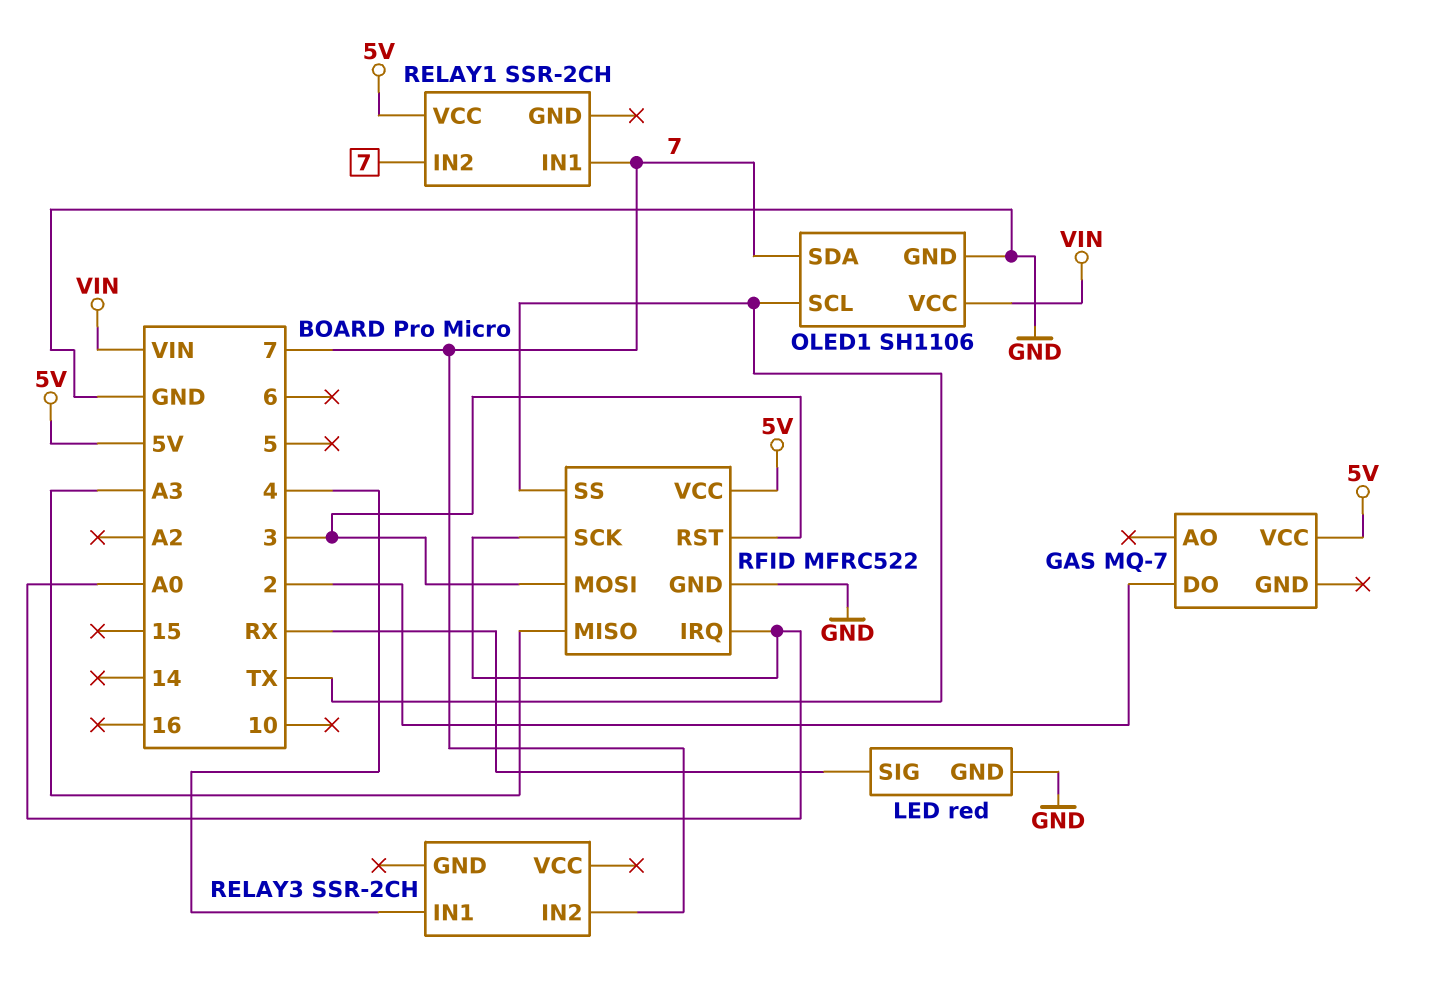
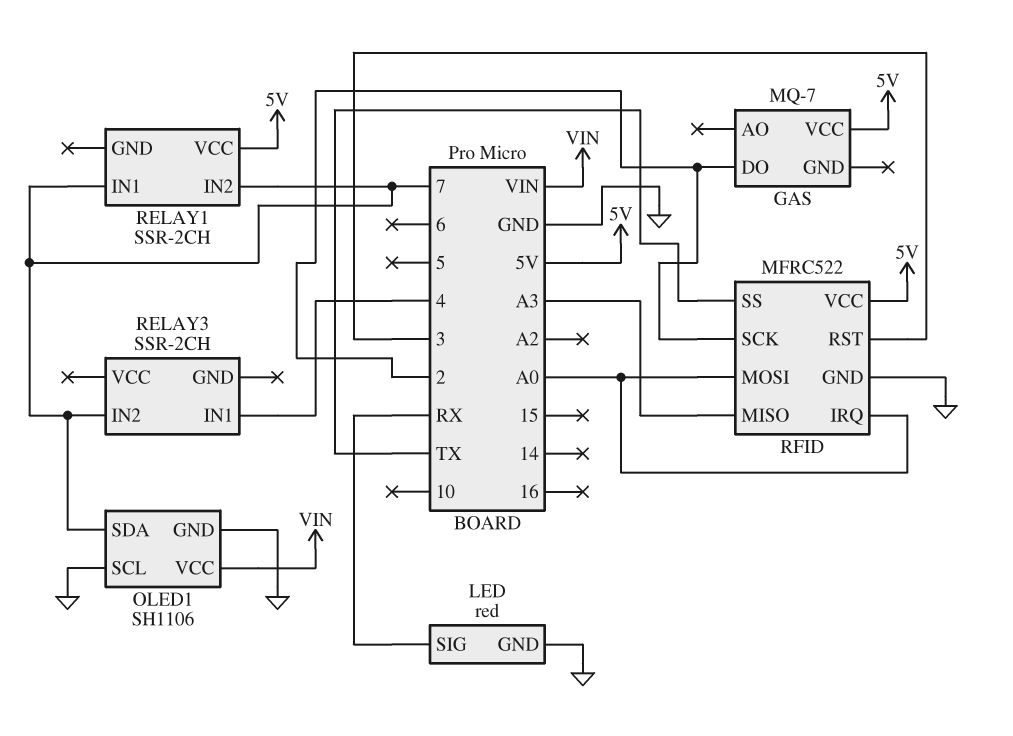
OLED1 pin SCL: TX -> GND
RFID pin MOSI: 3 -> A0
RFID pin SCK: A0 -> 2

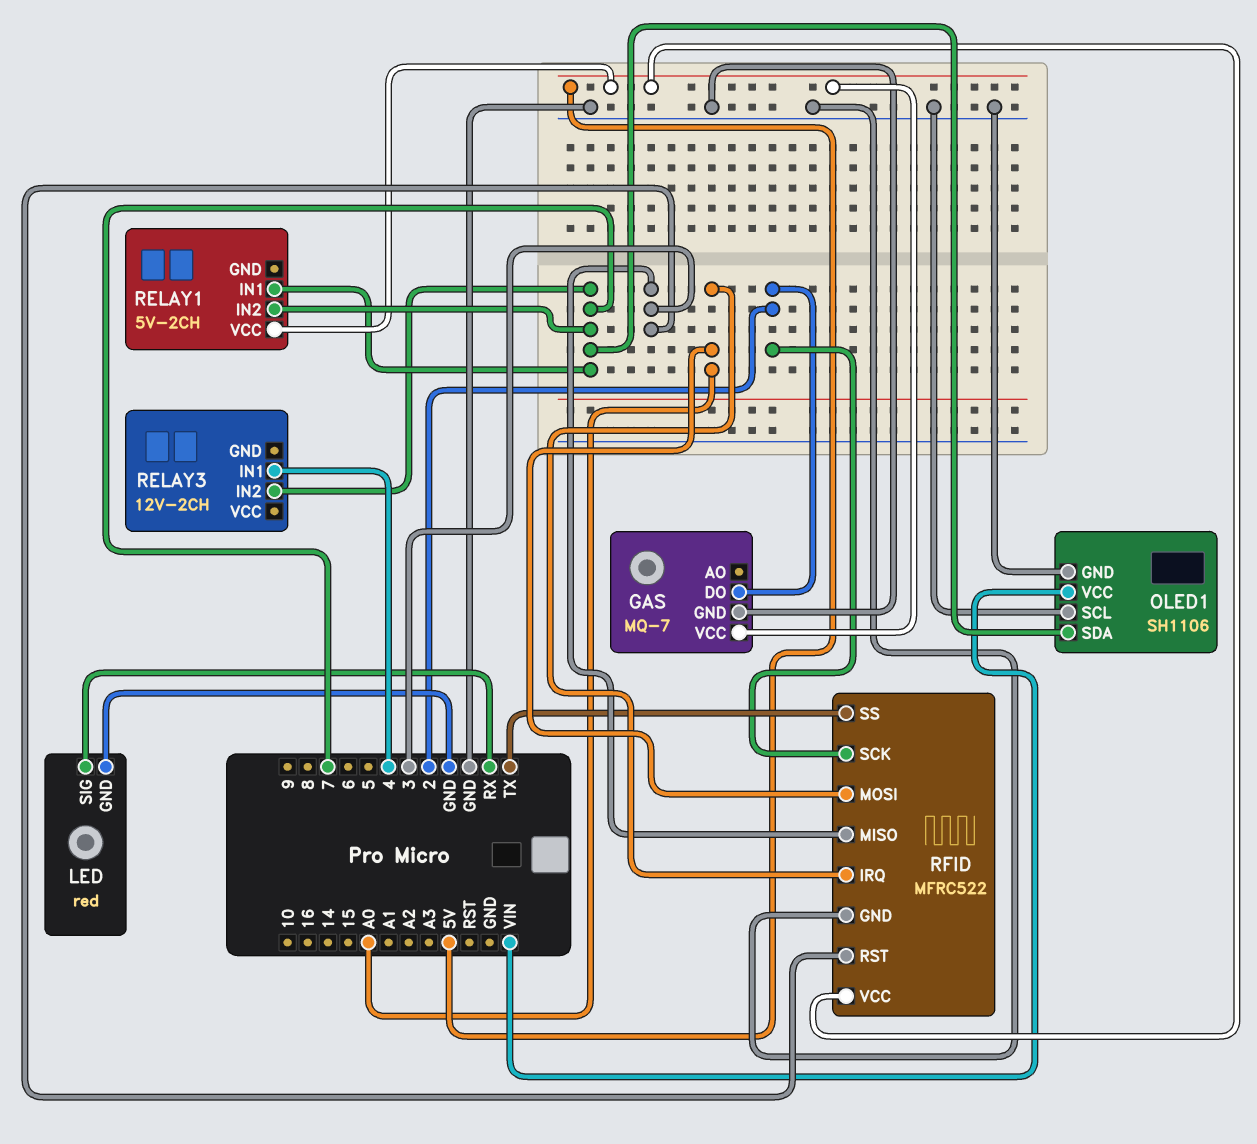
GAS pin GND: none -> GND
RELAY1: SSR-2CH -> 5V-2CH
RELAY3: SSR-2CH -> 12V-2CH
RFID pin MISO: A3 -> 3

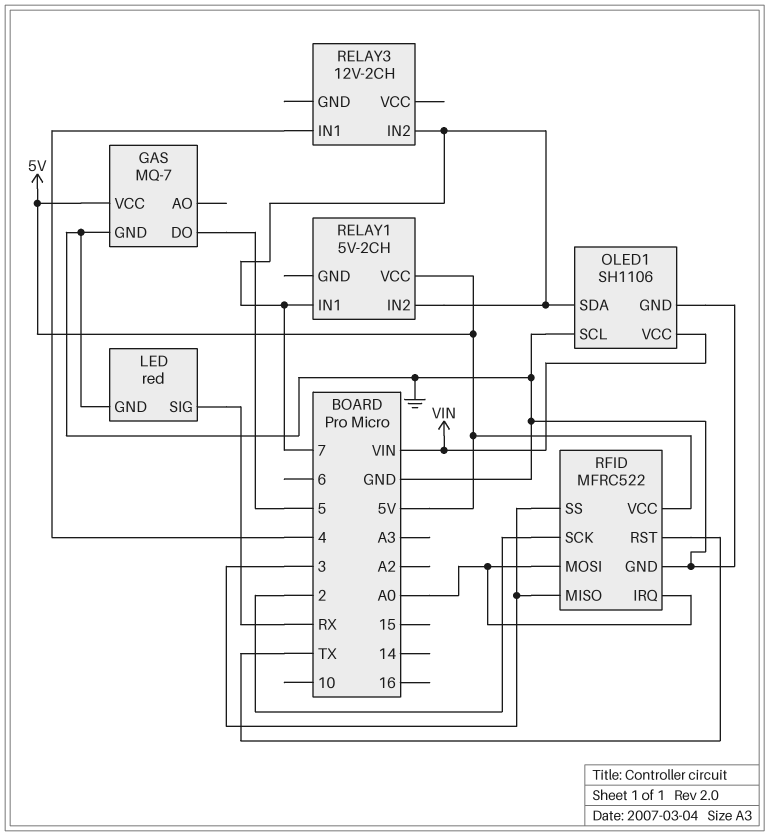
GAS pin DO: 2 -> 5
RFID pin RST: 3 -> TX
RFID pin SS: TX -> 3

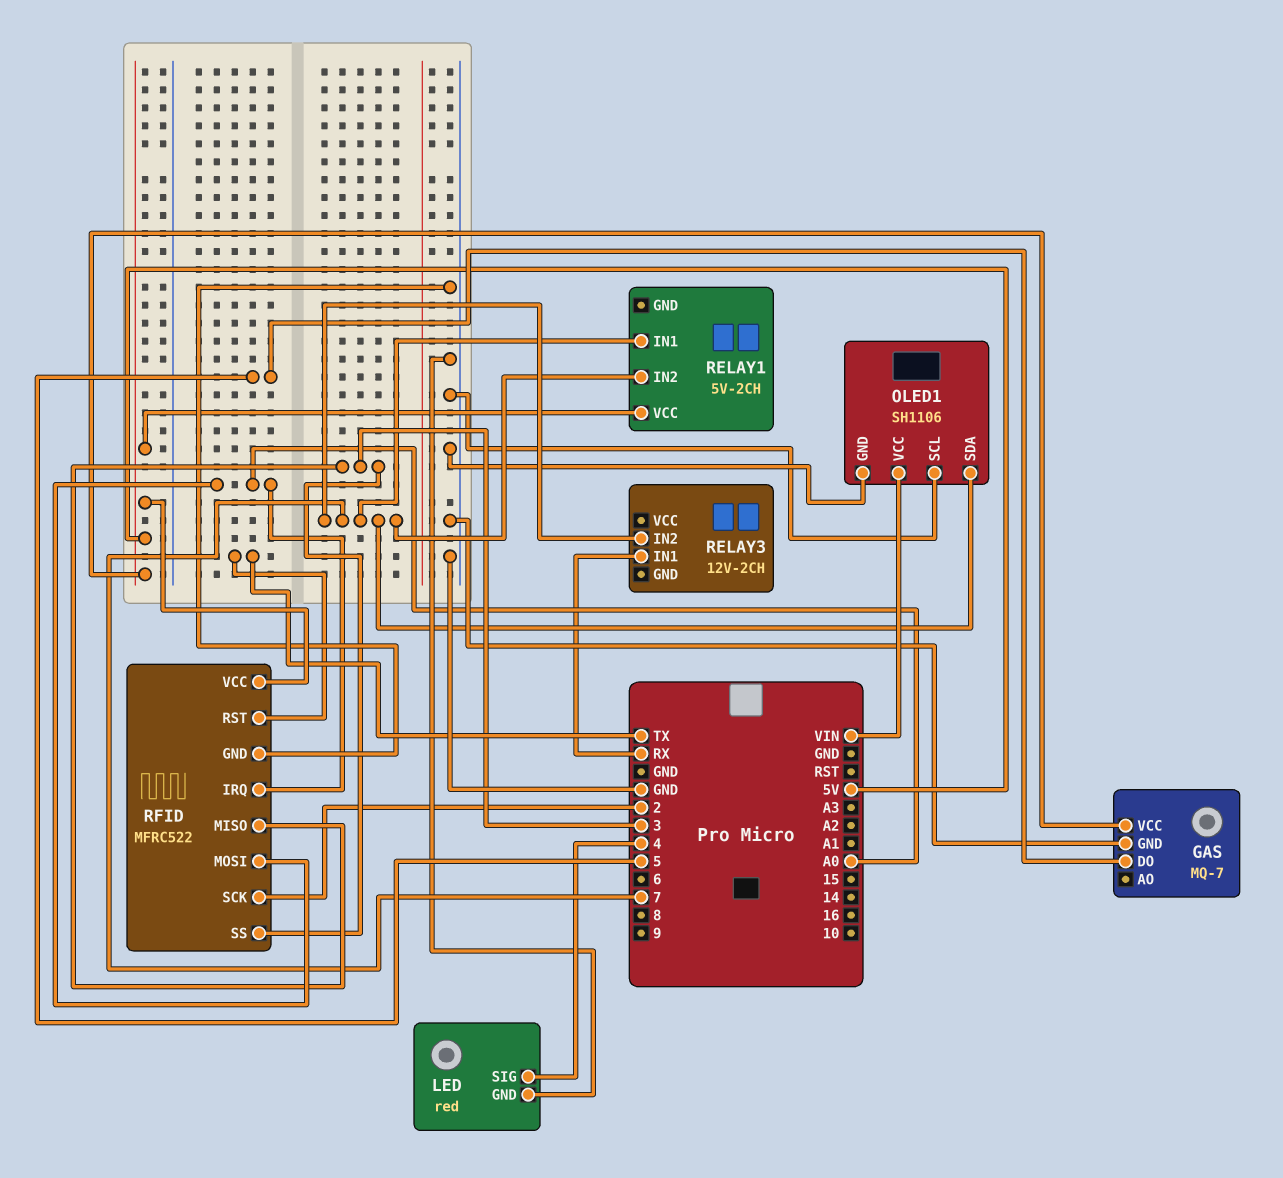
LED pin SIG: RX -> 4
RELAY3 pin IN1: 4 -> RX

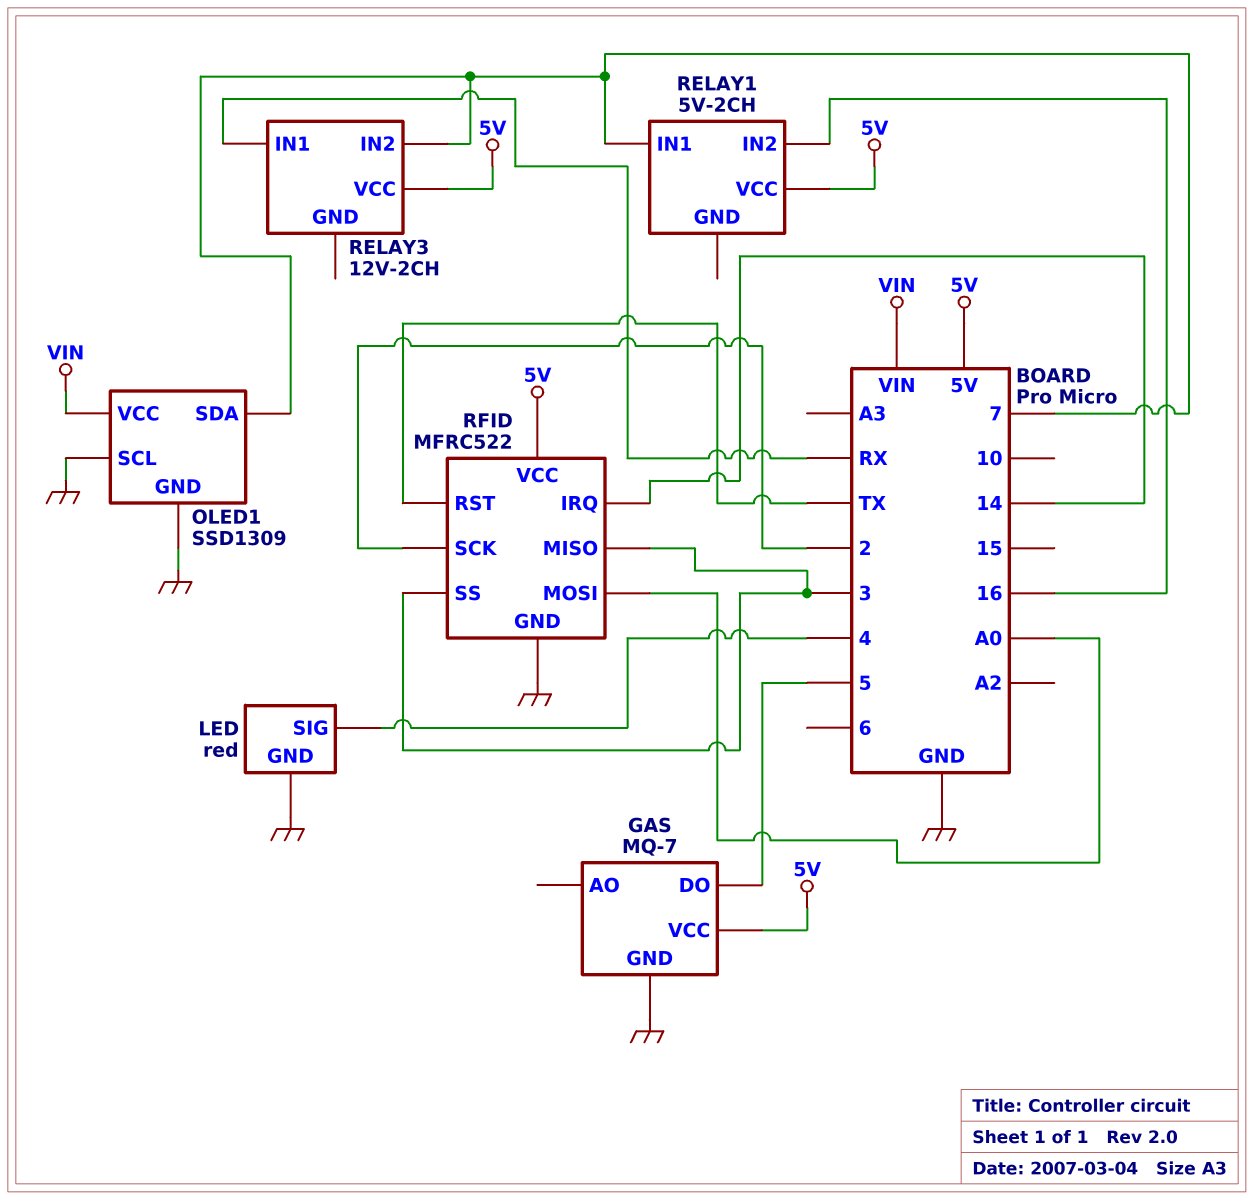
OLED1: SH1106 -> SSD1309
RELAY1 pin IN2: 7 -> 16
RELAY3 pin VCC: none -> 5V
RFID pin IRQ: A0 -> 14

